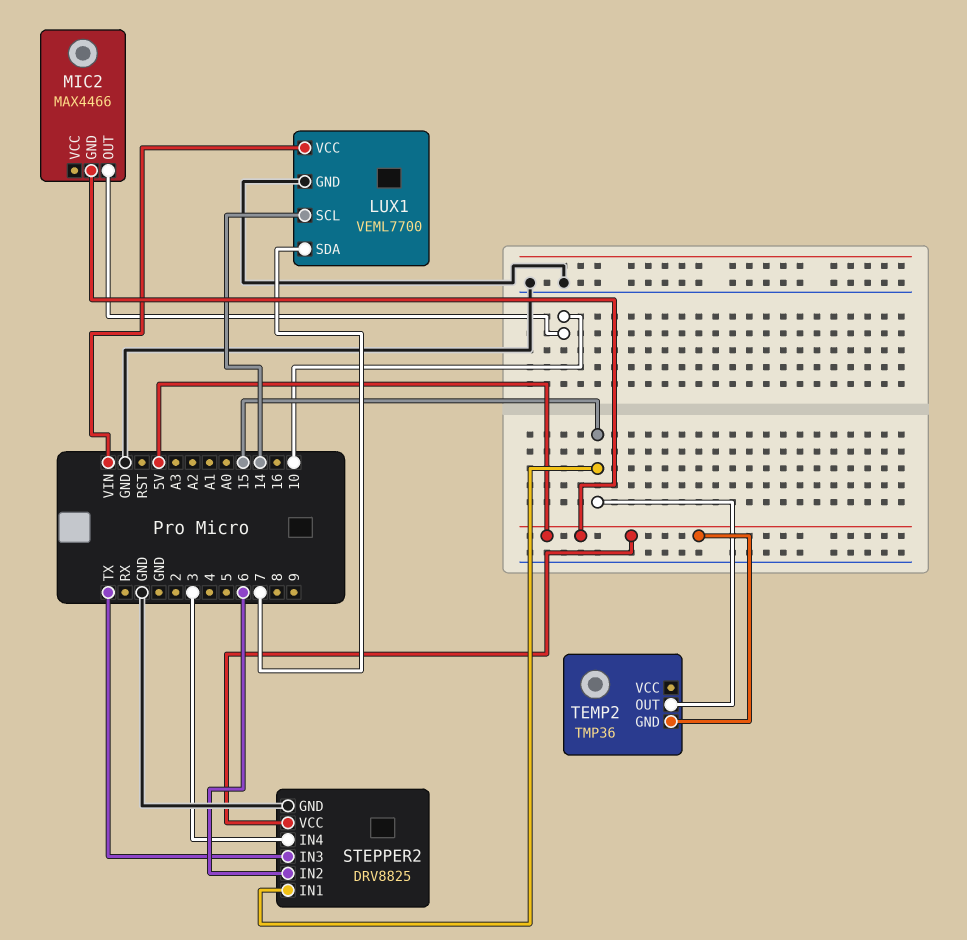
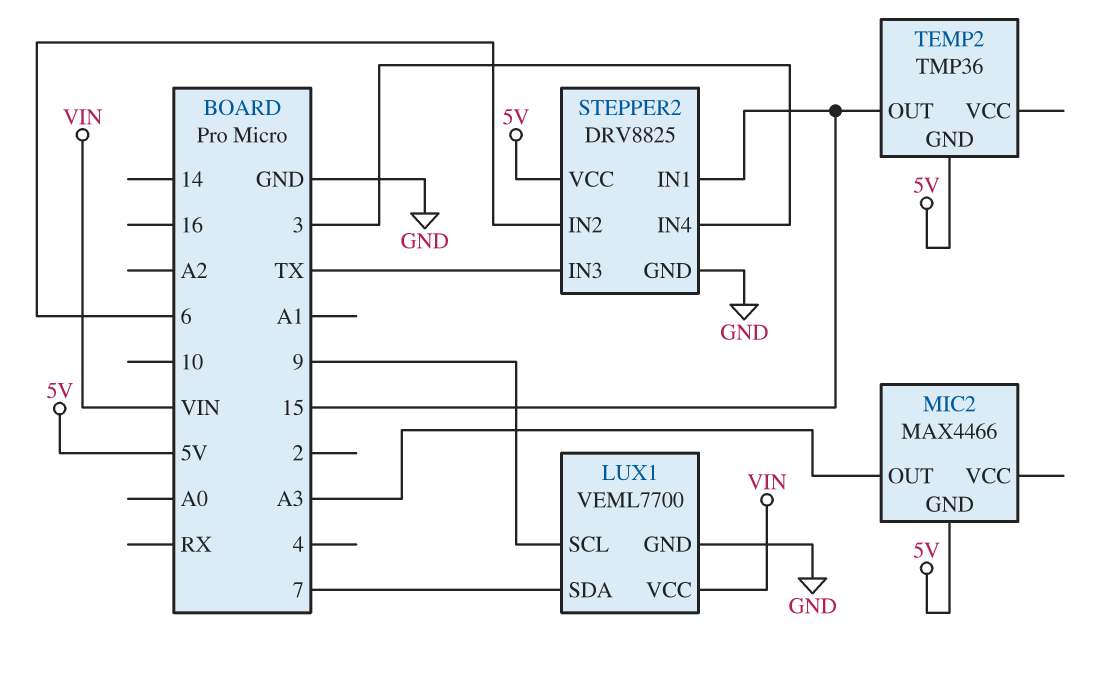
LUX1 pin SCL: 14 -> 9
MIC2 pin OUT: 10 -> A3

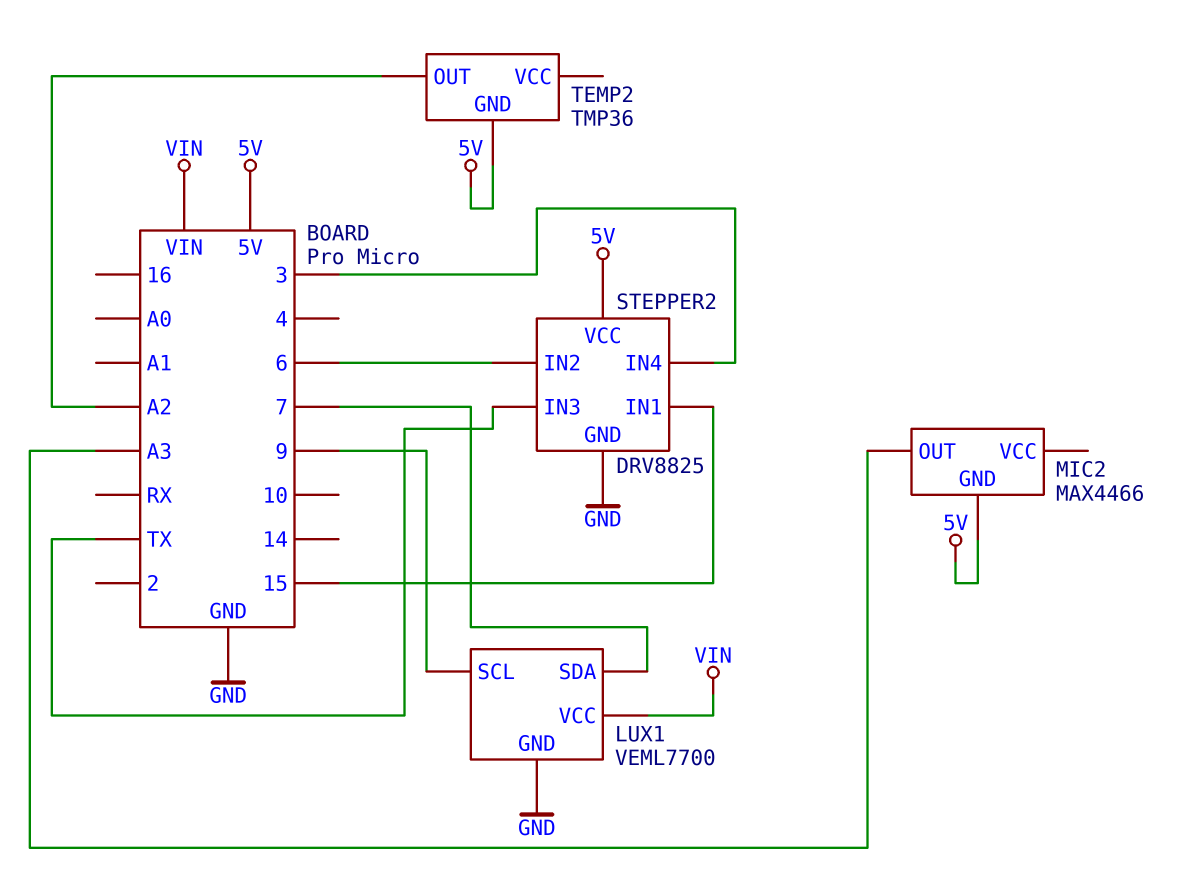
TEMP2 pin OUT: 15 -> A2

